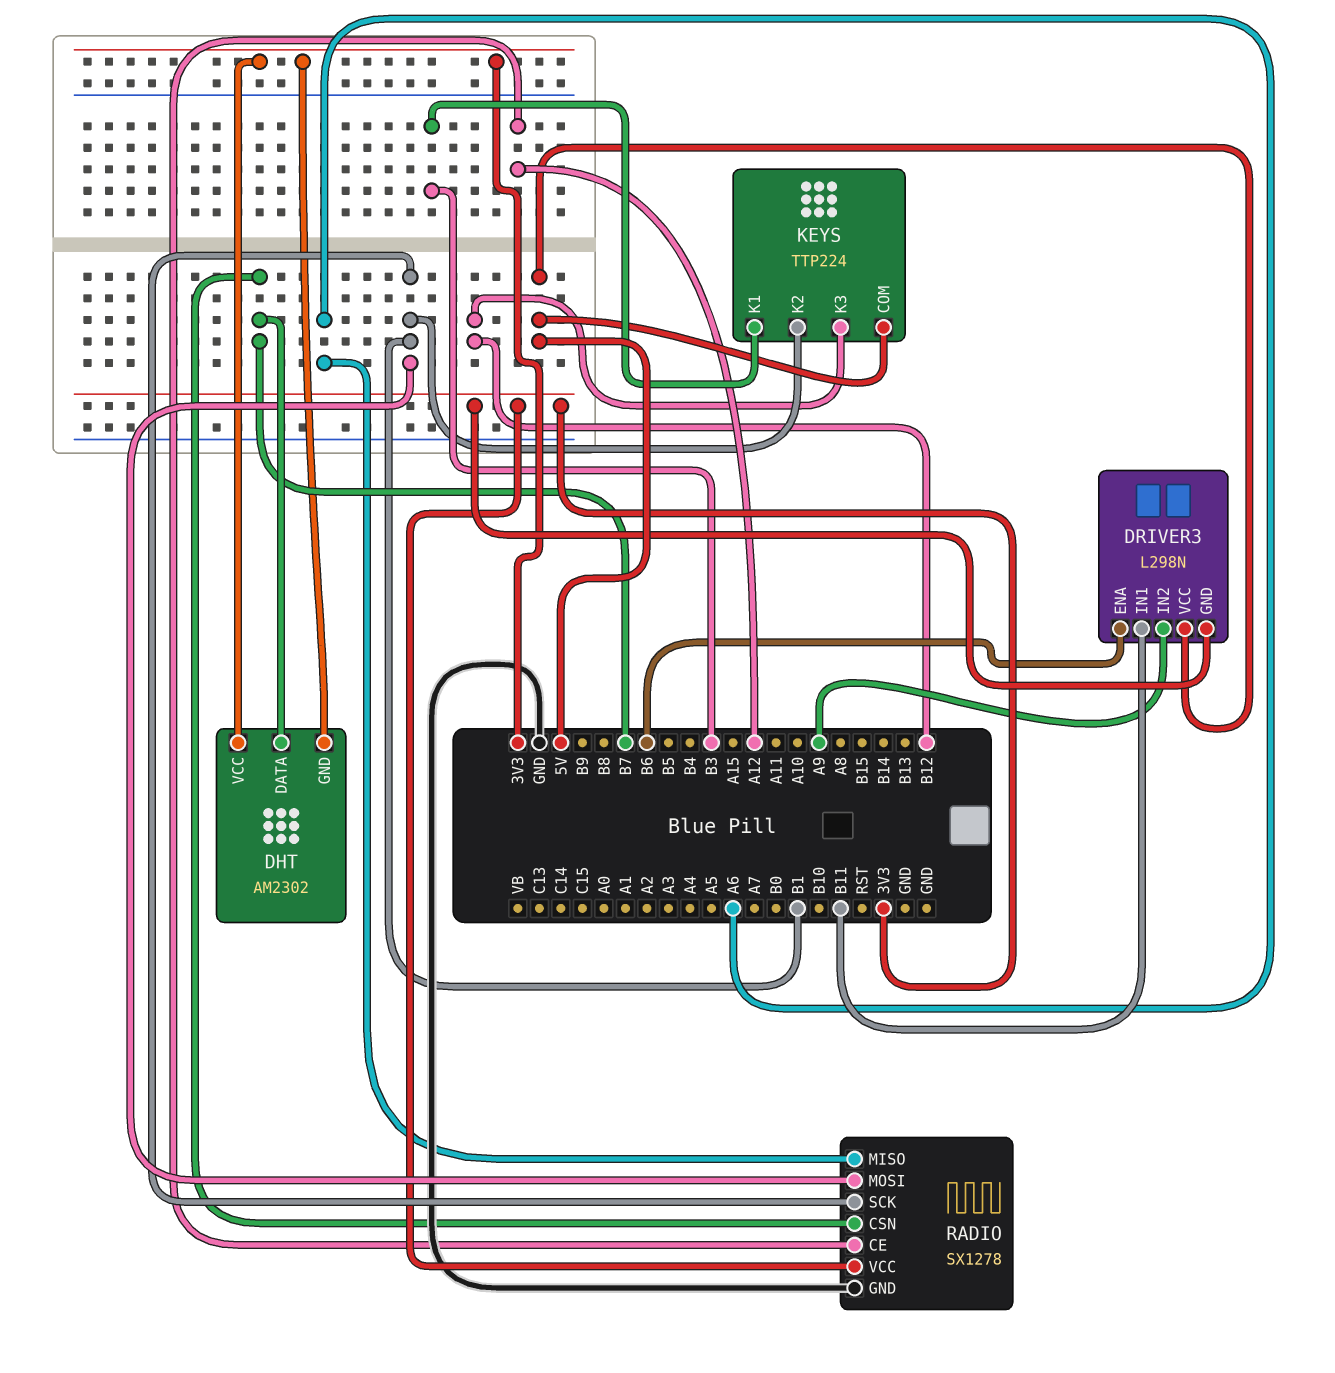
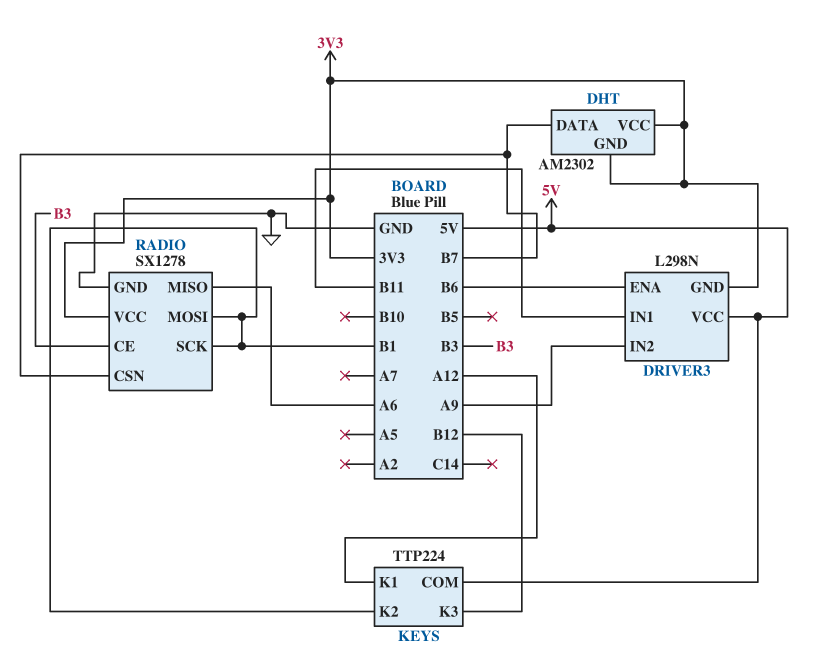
KEYS pin K1: B3 -> A12
RADIO pin CE: A12 -> B3

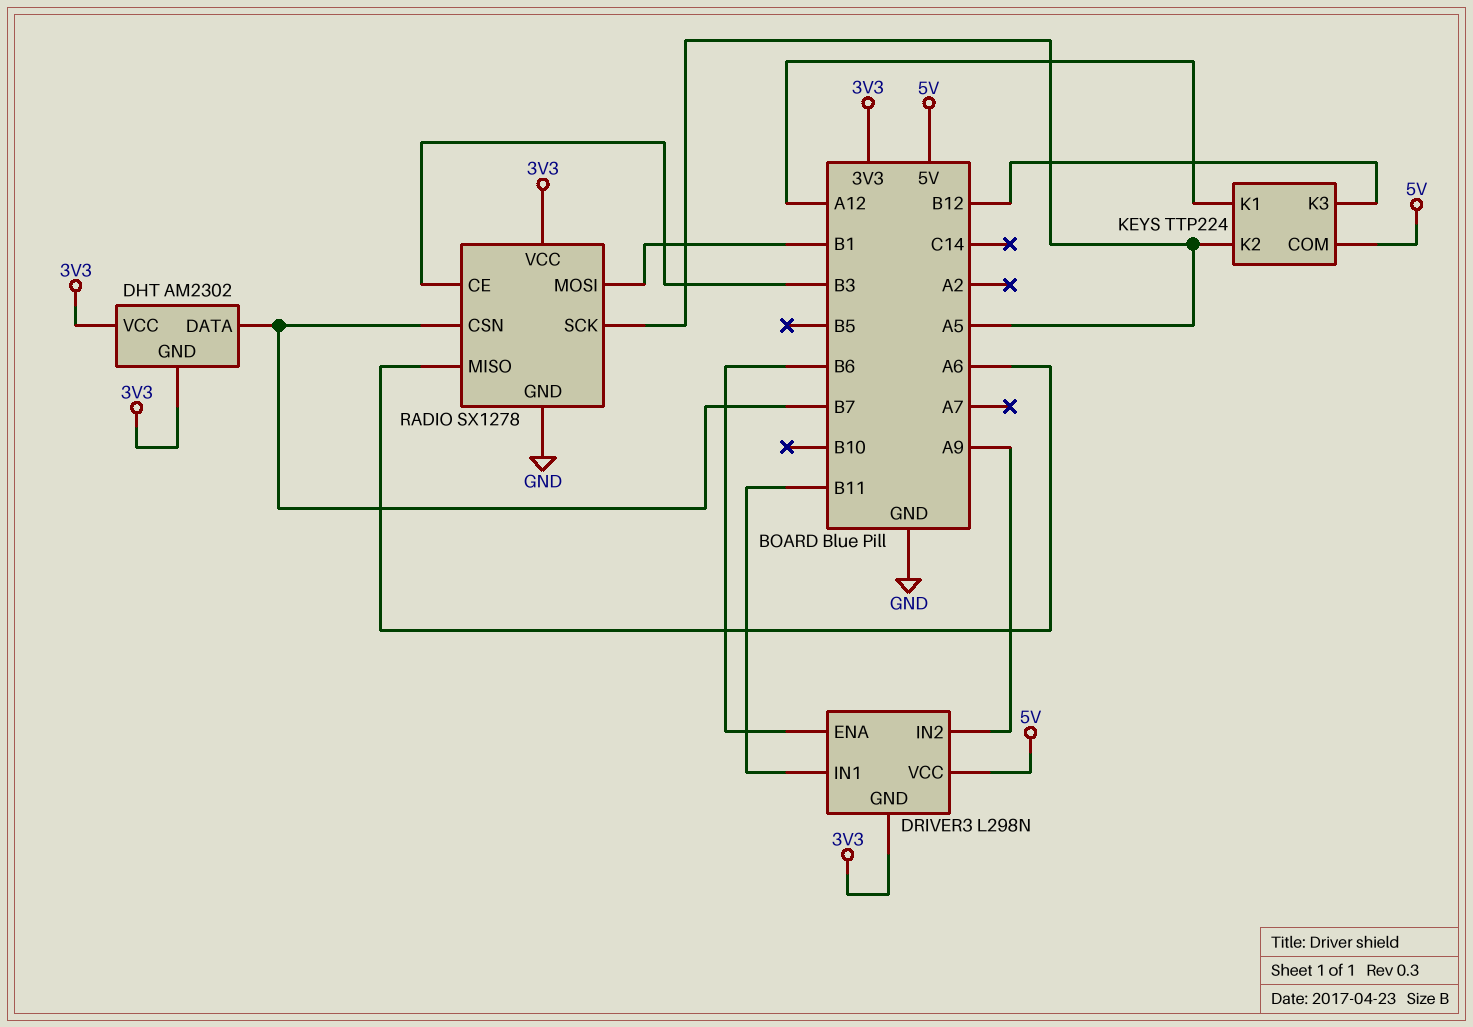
KEYS pin K2: B1 -> A5
RADIO pin SCK: B1 -> A5

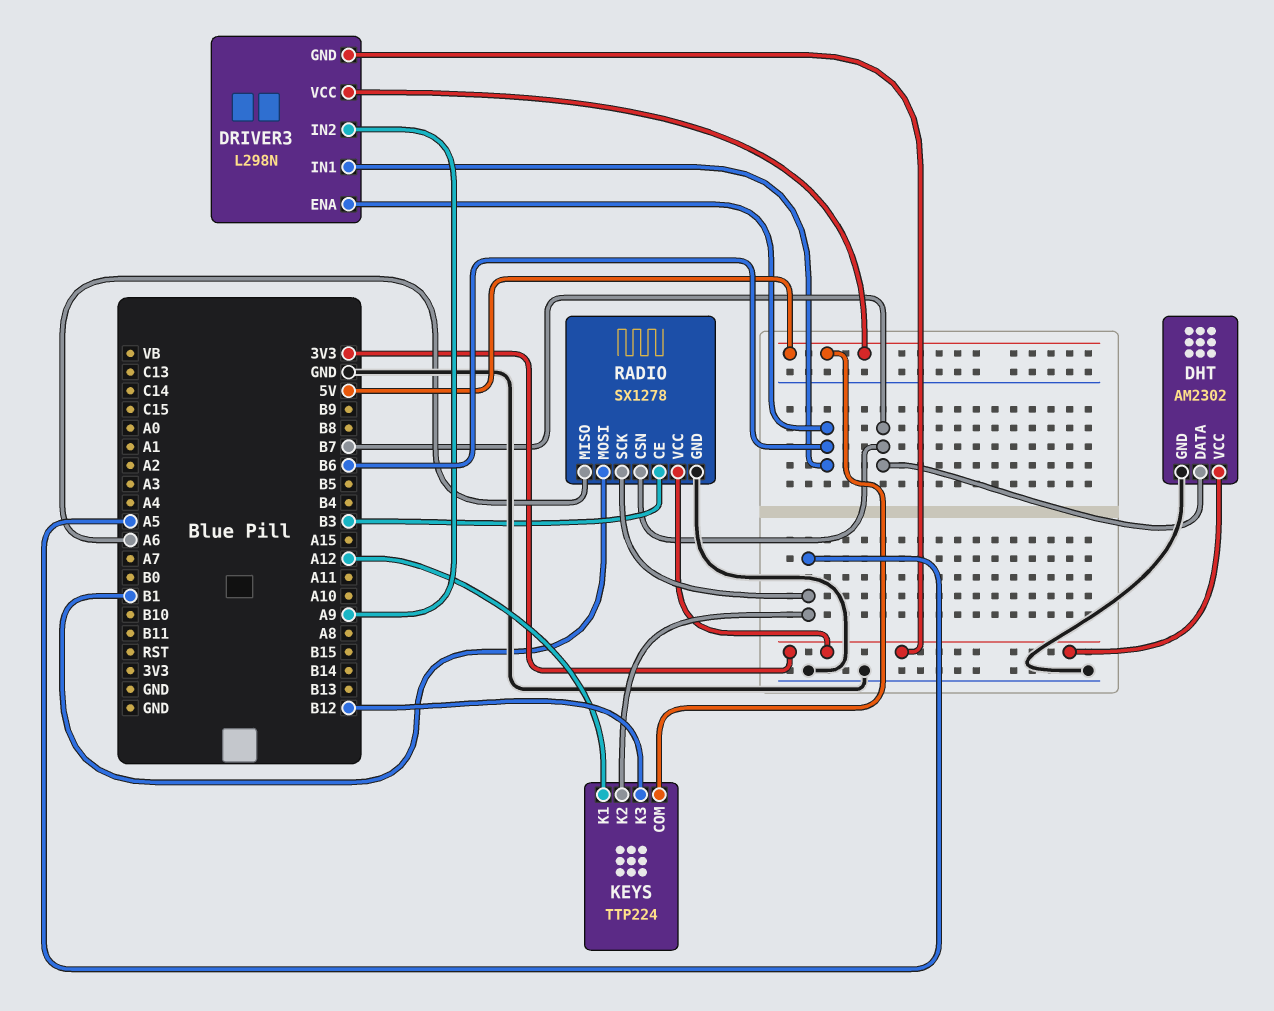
DHT pin GND: 3V3 -> GND
DRIVER3 pin IN1: B11 -> B6

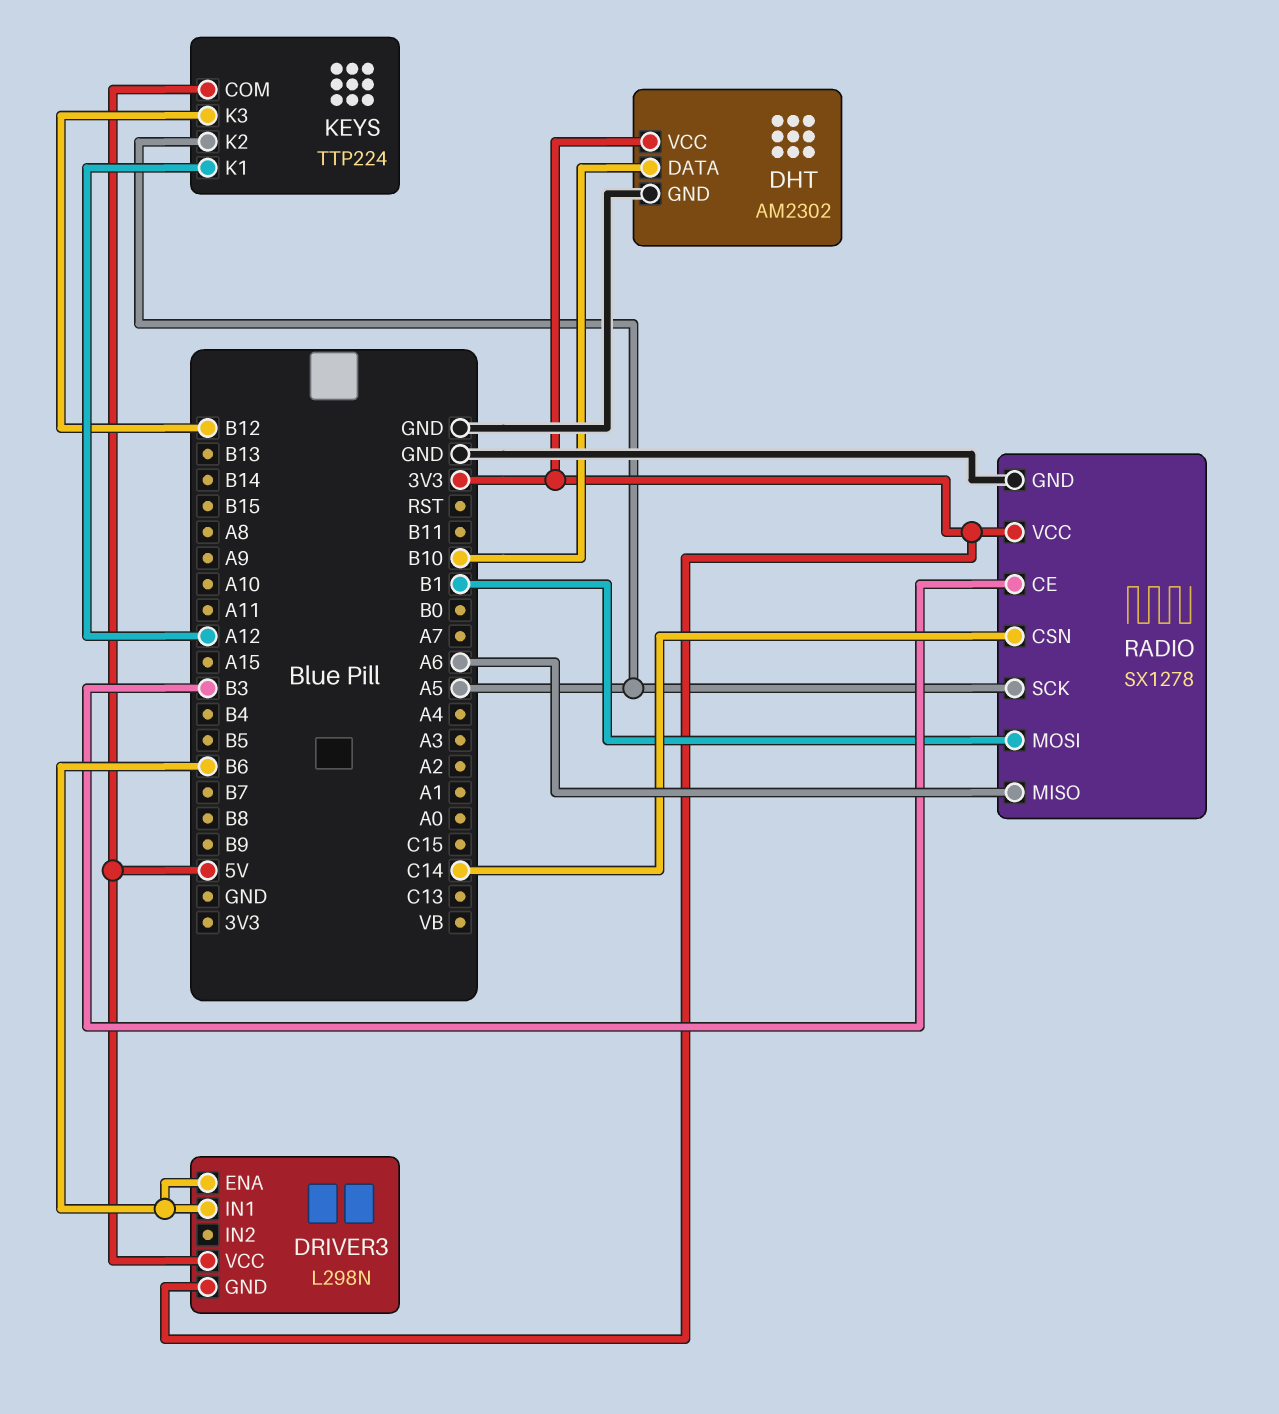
DHT pin DATA: B7 -> B10
DRIVER3 pin IN2: A9 -> none
RADIO pin CSN: B7 -> C14

